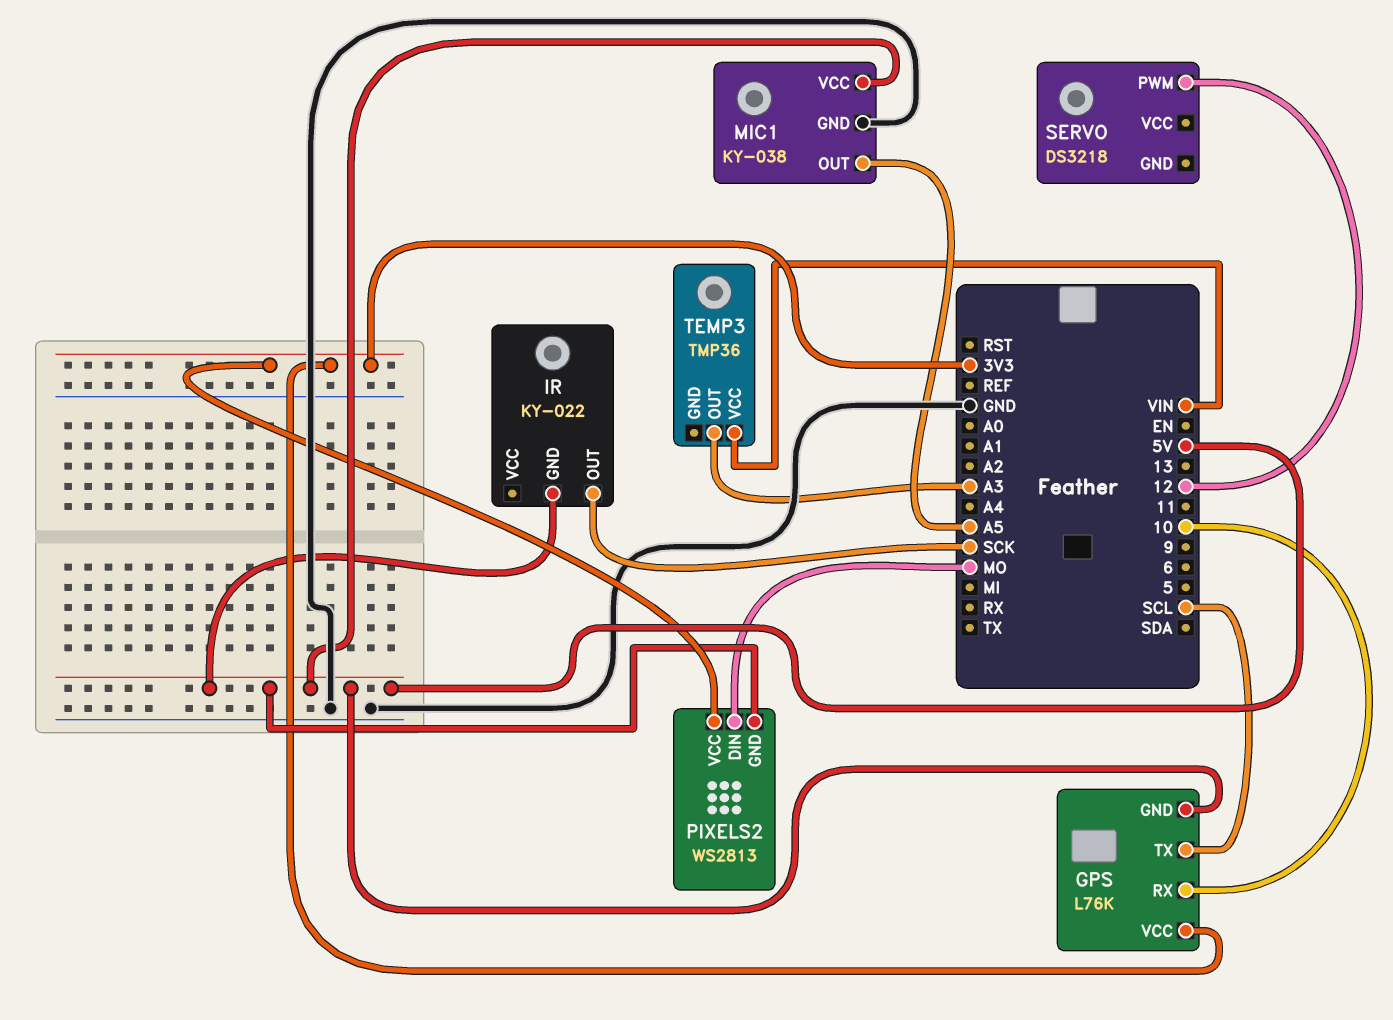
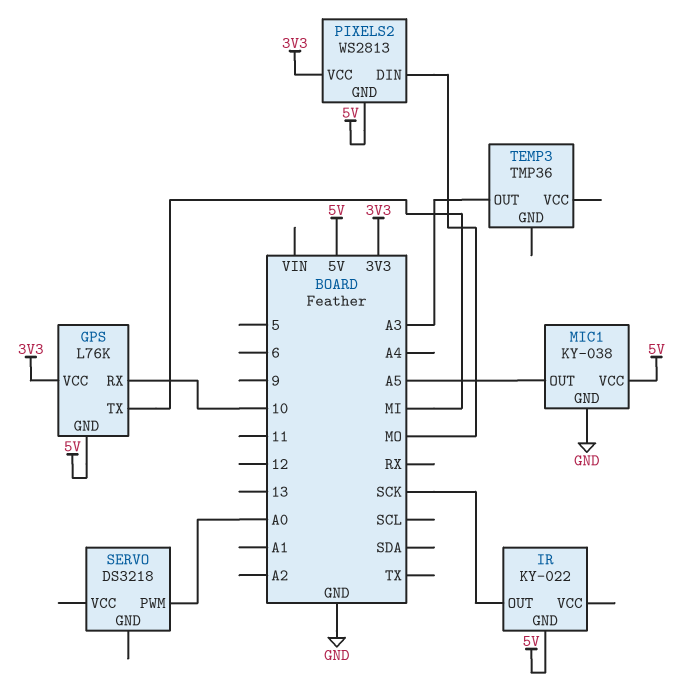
GPS pin TX: SCL -> MI
SERVO pin PWM: 12 -> A0
TEMP3 pin VCC: VIN -> none

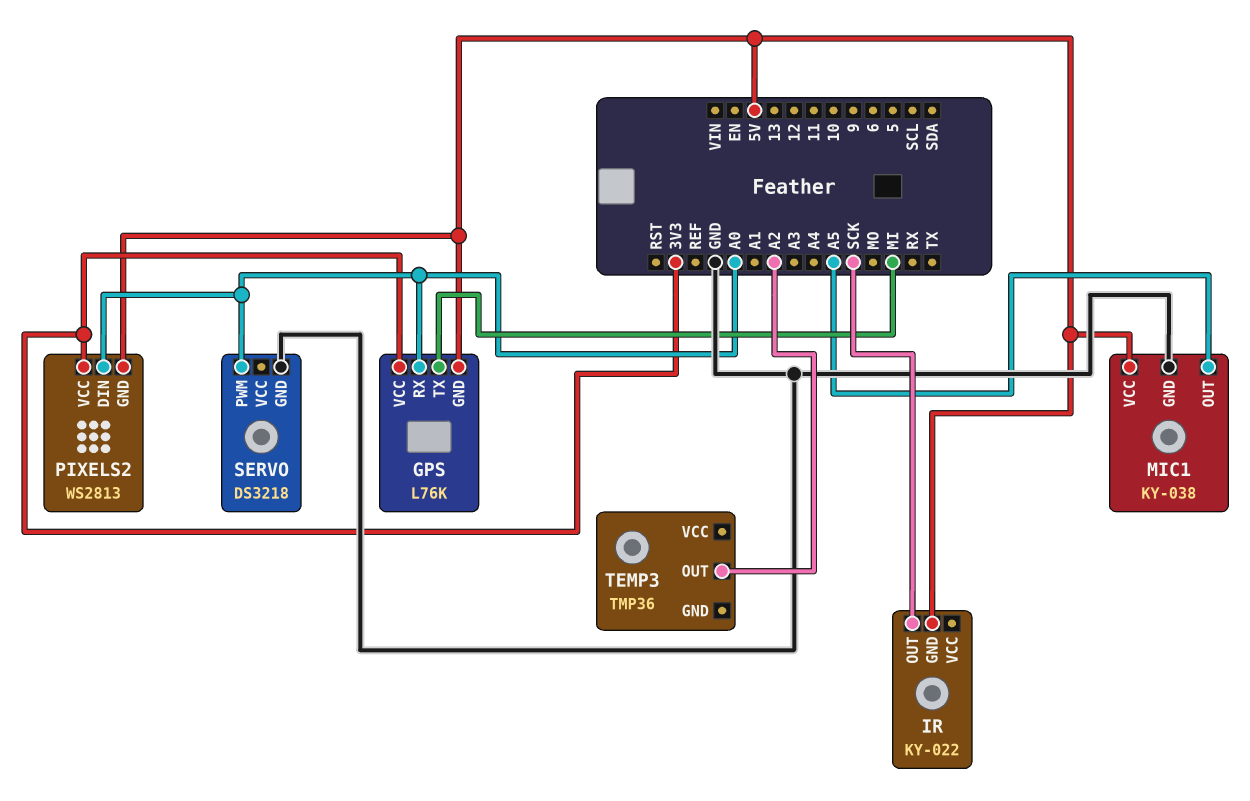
GPS pin RX: 10 -> A0
PIXELS2 pin DIN: MO -> A0
SERVO pin GND: none -> GND
TEMP3 pin OUT: A3 -> A2

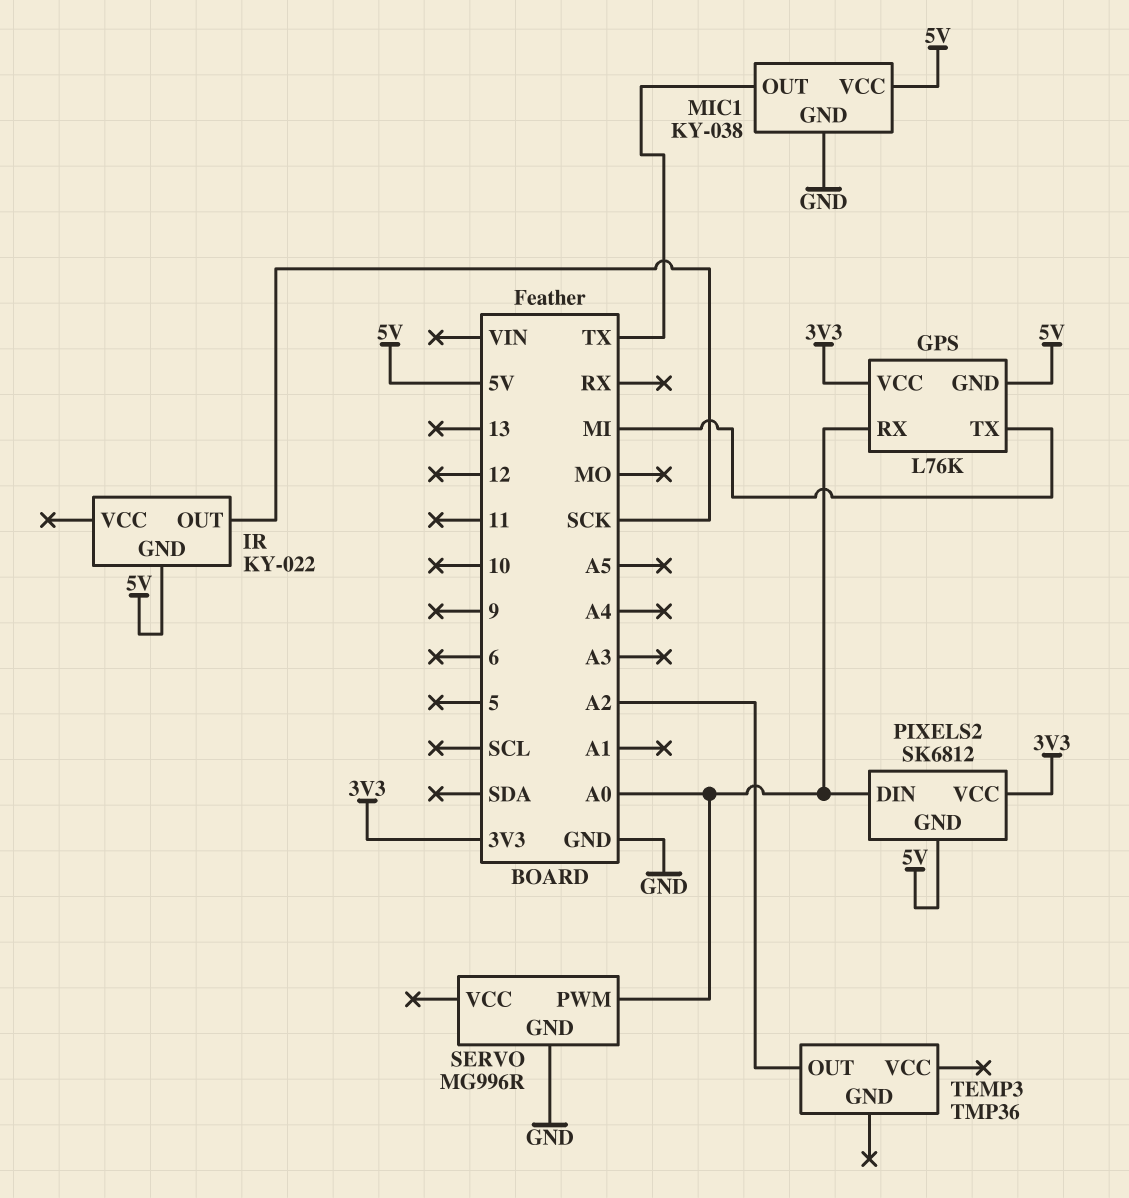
MIC1 pin OUT: A5 -> TX
PIXELS2: WS2813 -> SK6812
SERVO: DS3218 -> MG996R

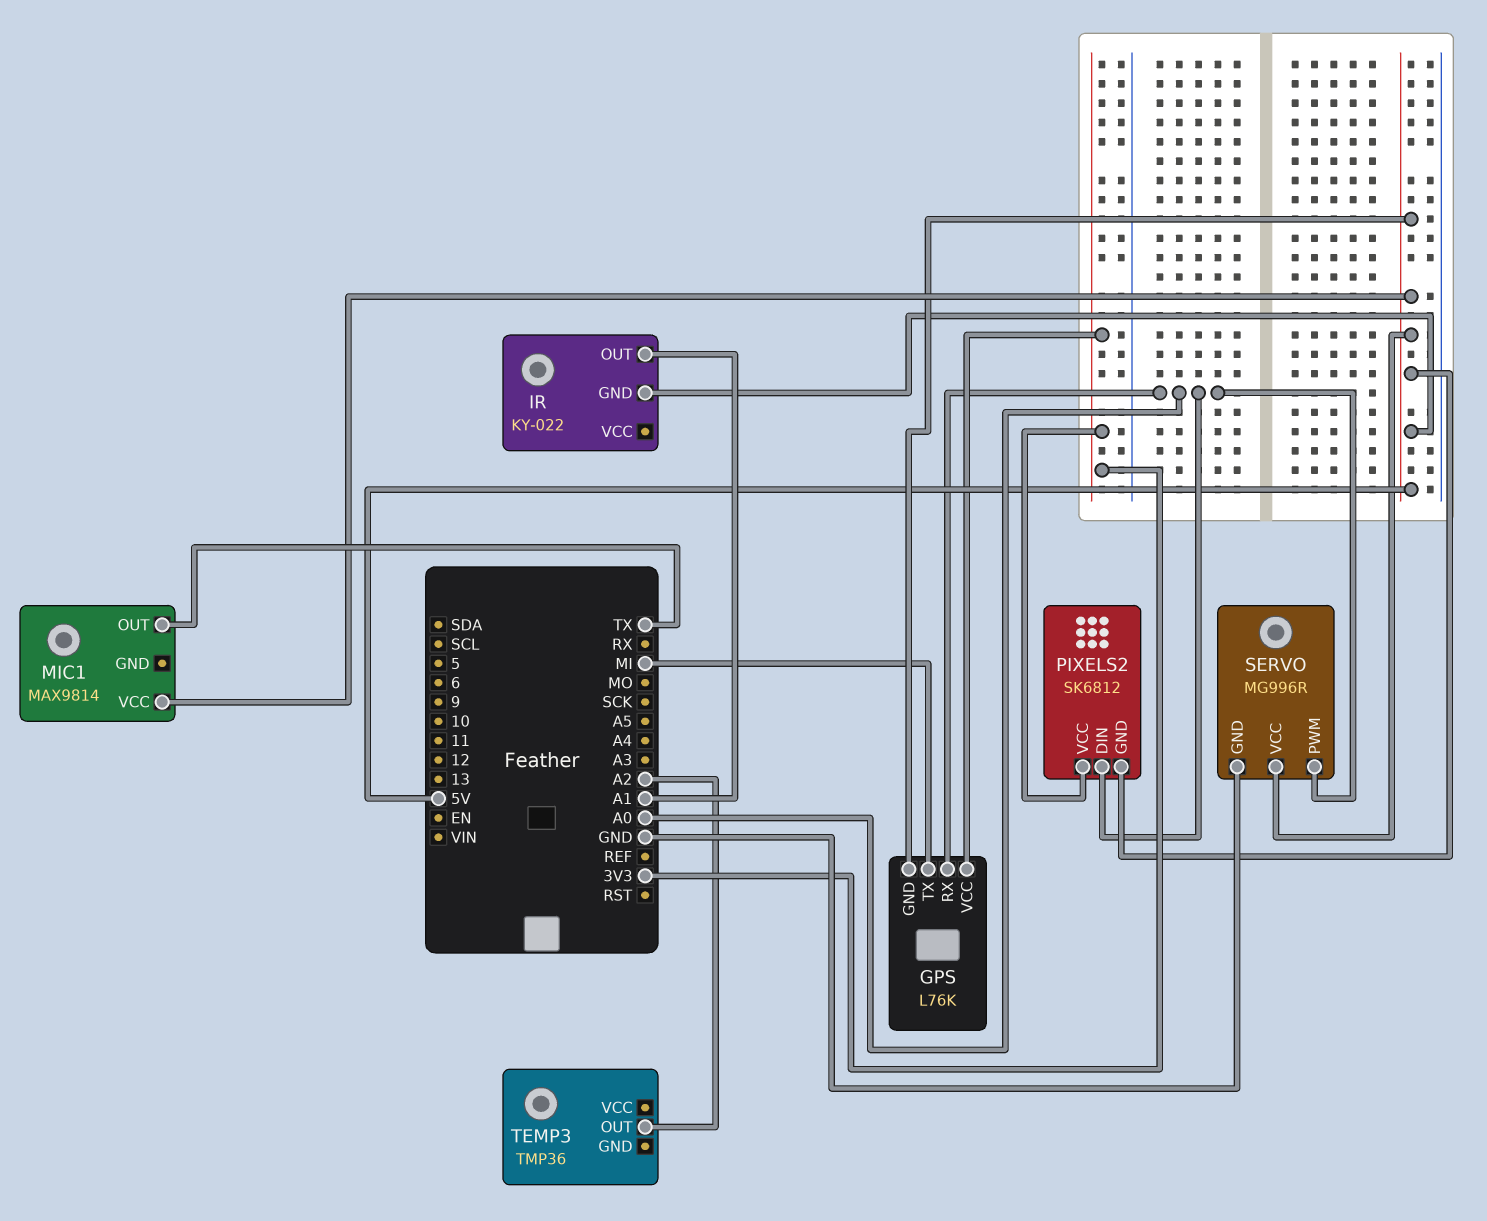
IR pin OUT: SCK -> A1
MIC1: KY-038 -> MAX9814
MIC1 pin GND: GND -> none
SERVO pin VCC: none -> 5V

